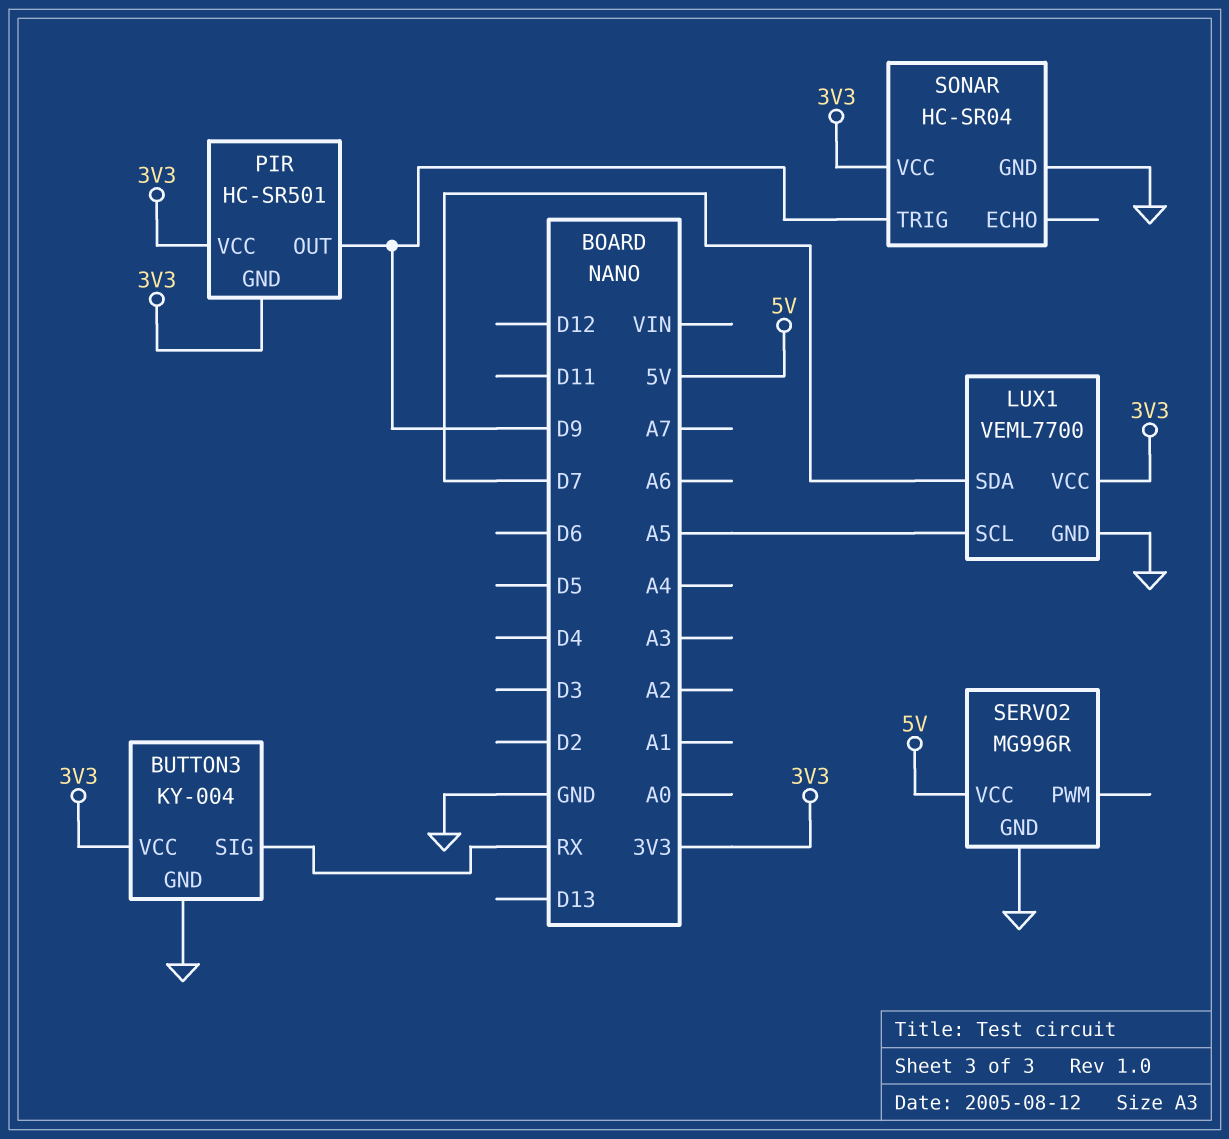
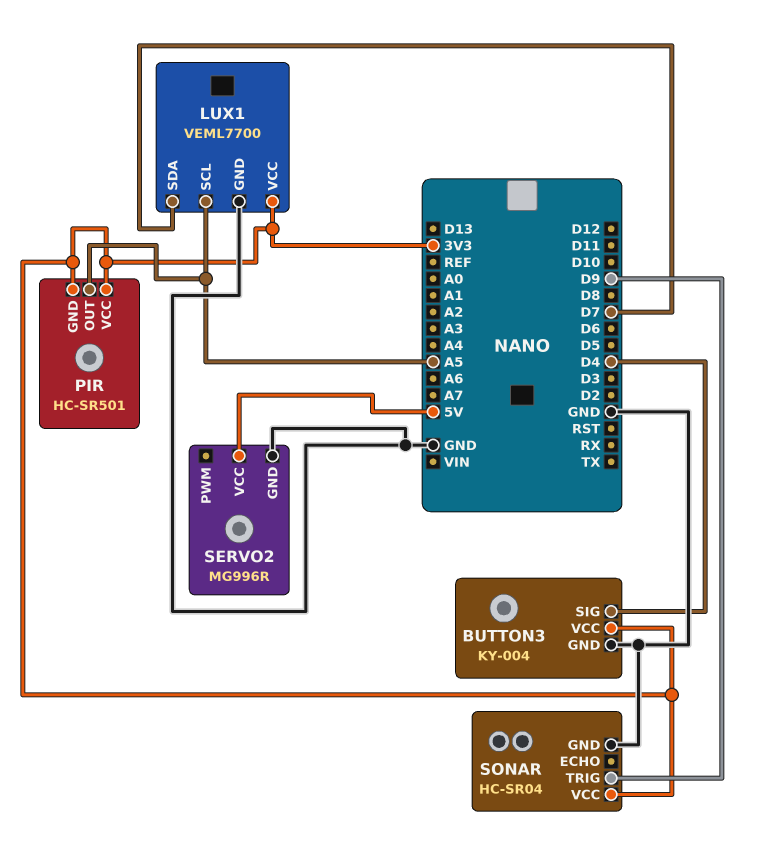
BUTTON3 pin SIG: RX -> D4
PIR pin OUT: D9 -> A5

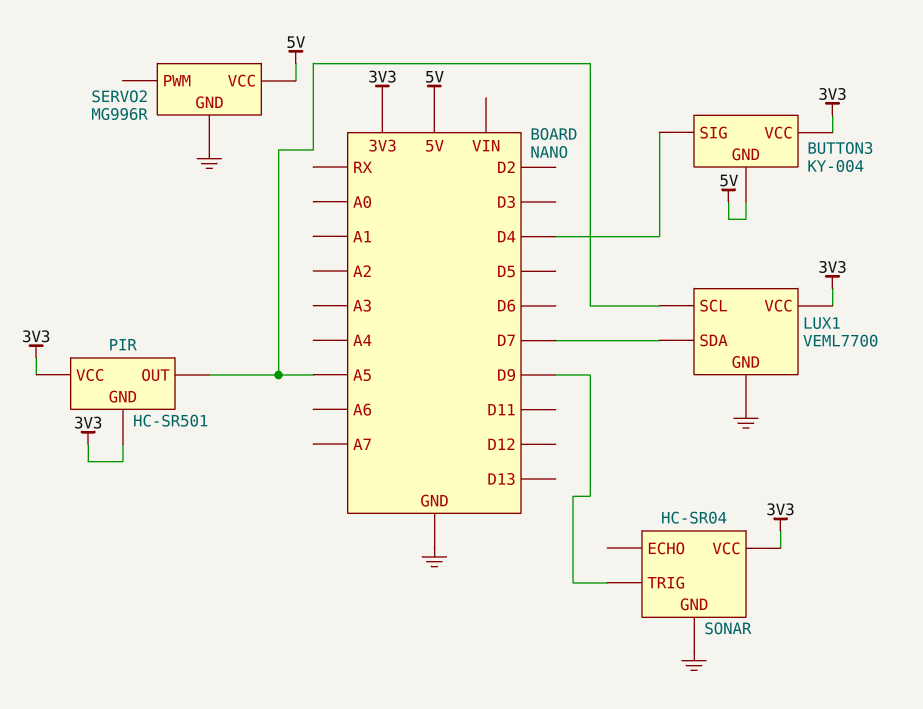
BUTTON3 pin GND: GND -> 5V

